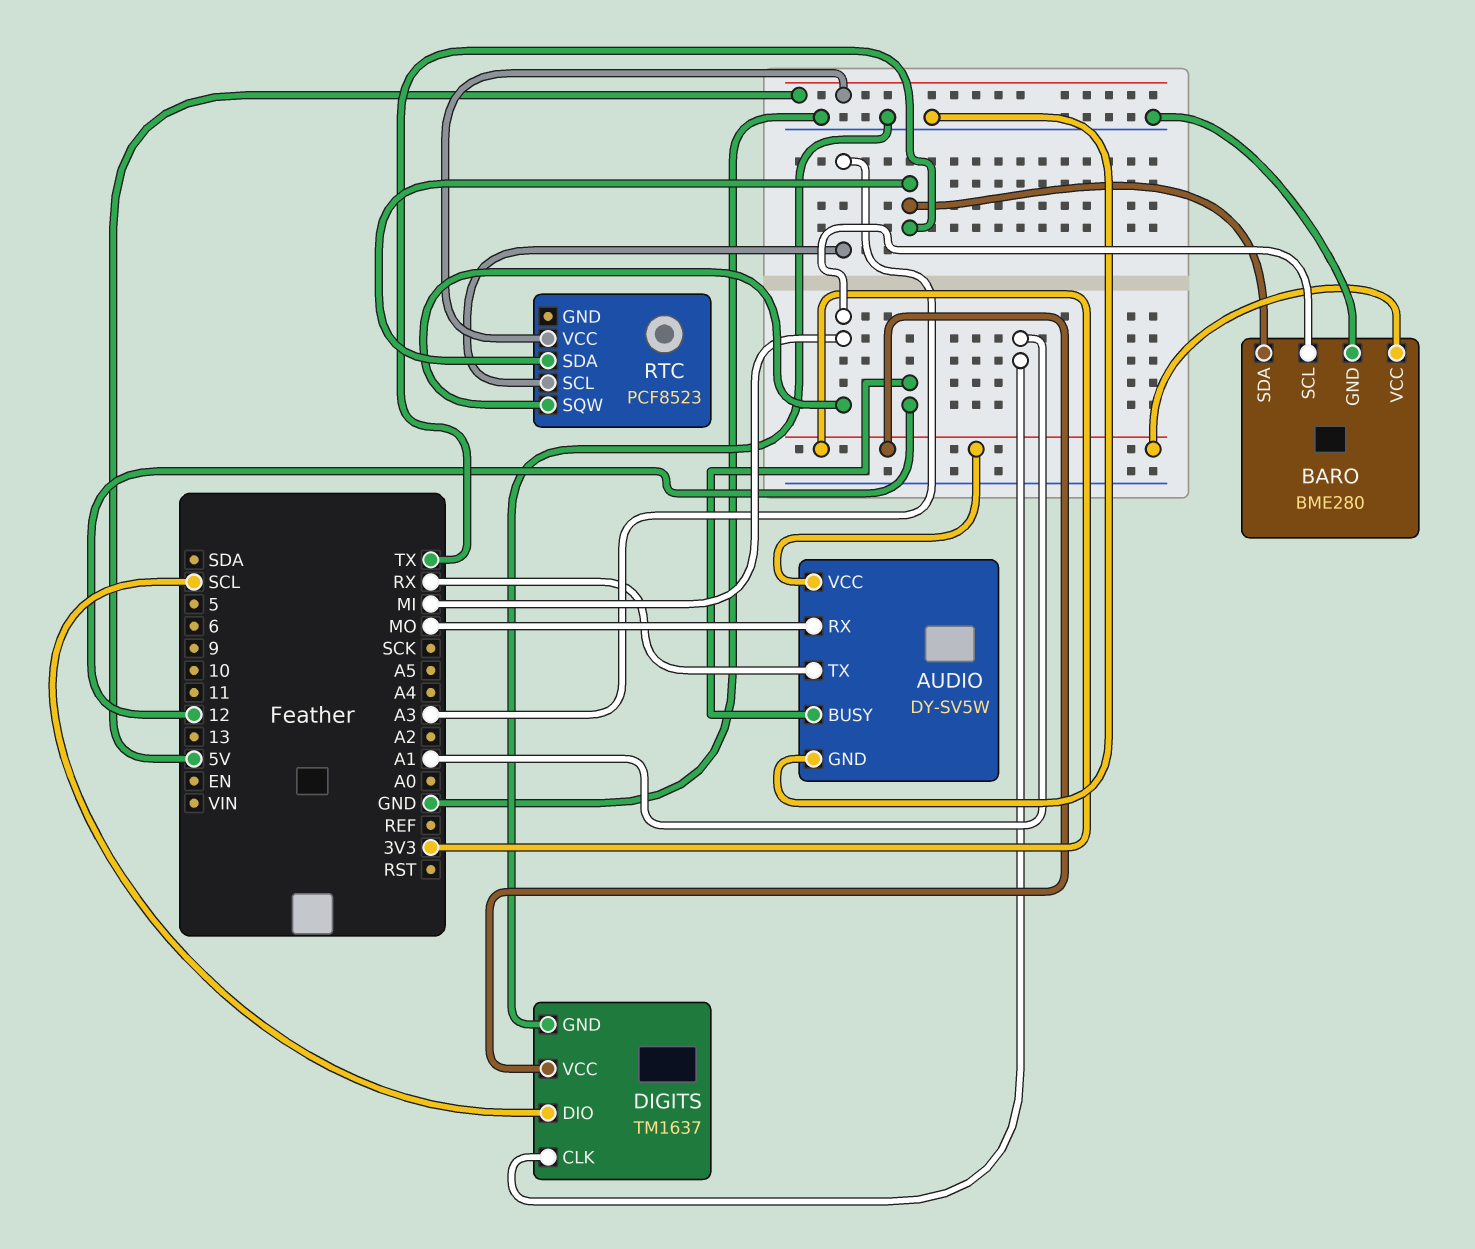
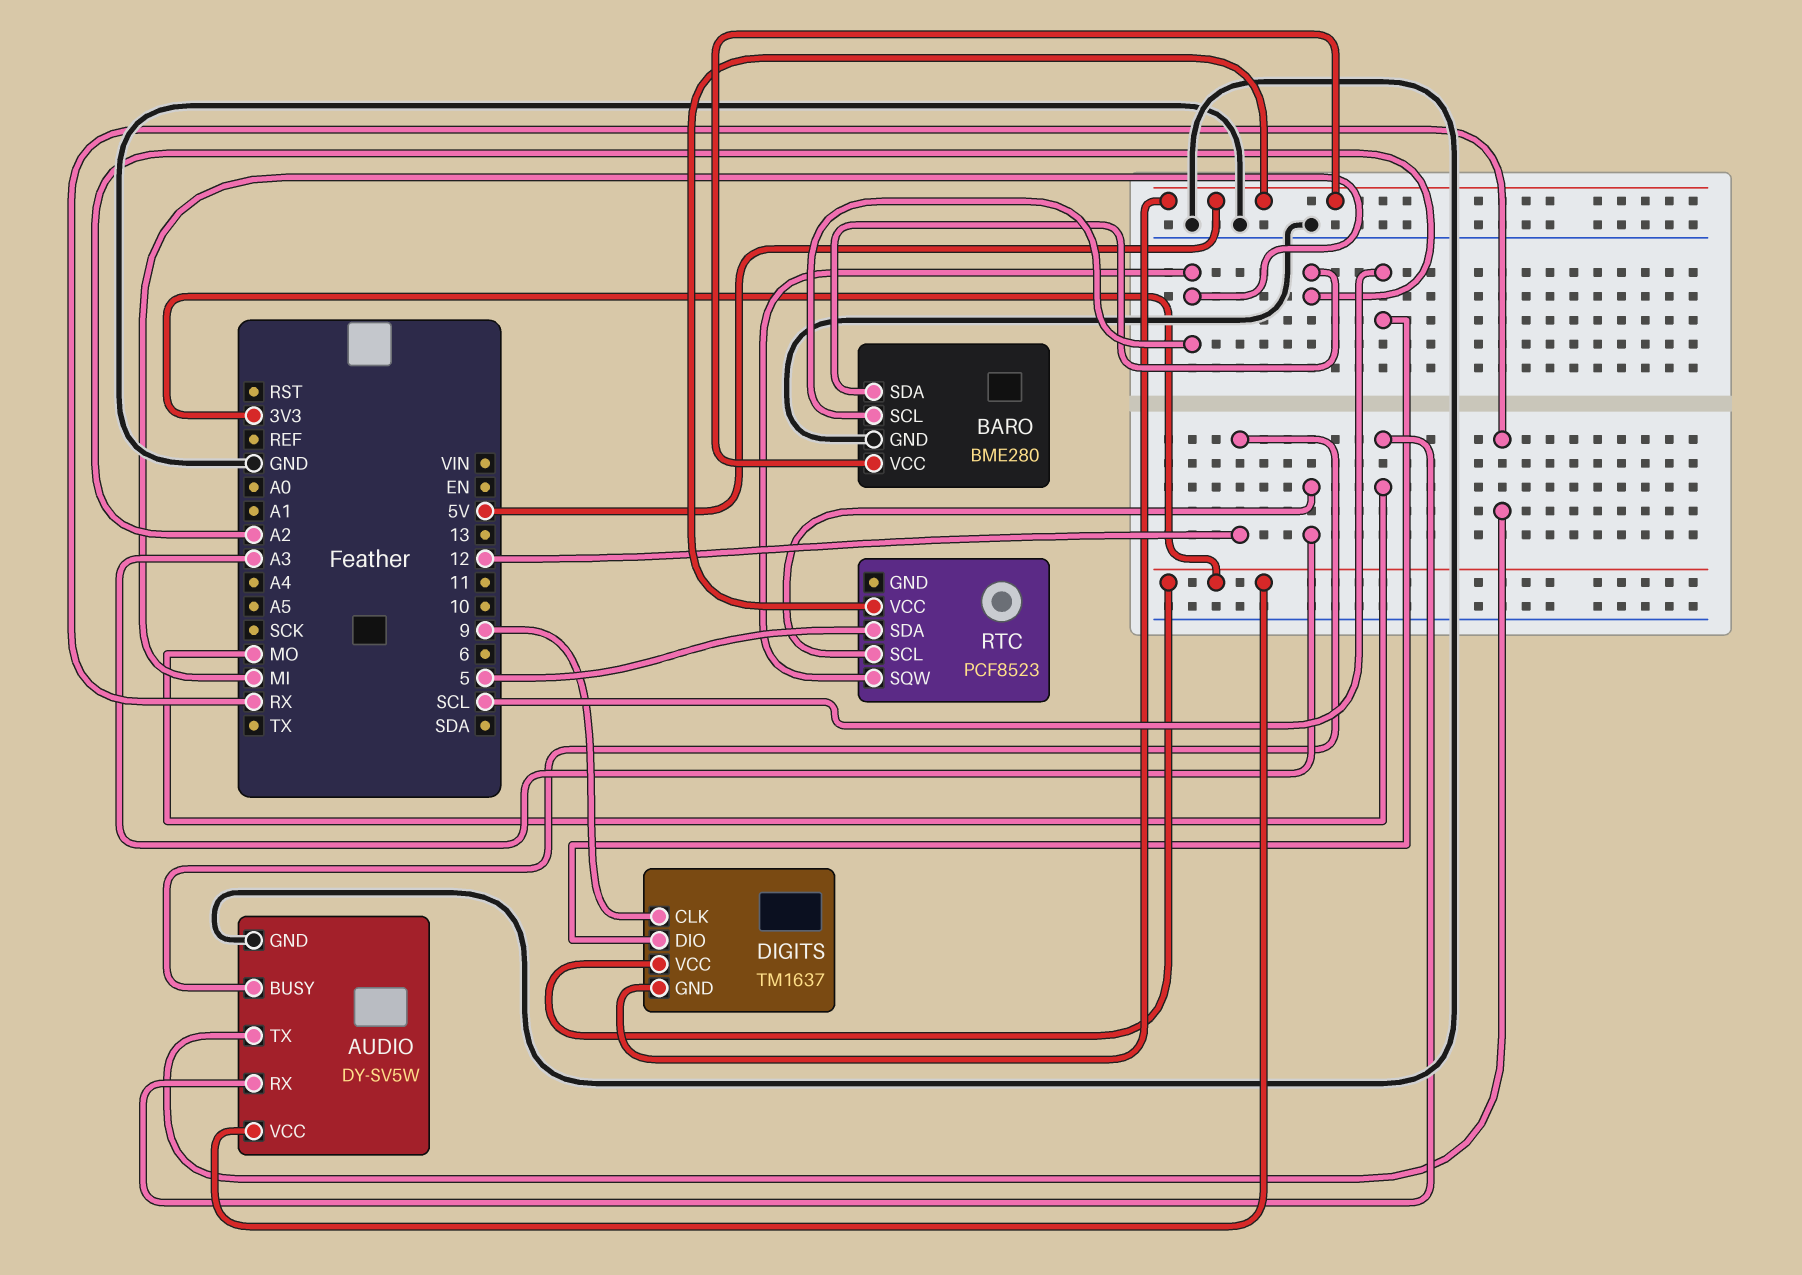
BARO pin SDA: TX -> A2
BARO pin VCC: 3V3 -> 5V
DIGITS pin CLK: A1 -> 9
DIGITS pin GND: GND -> 5V
RTC pin SDA: TX -> 5

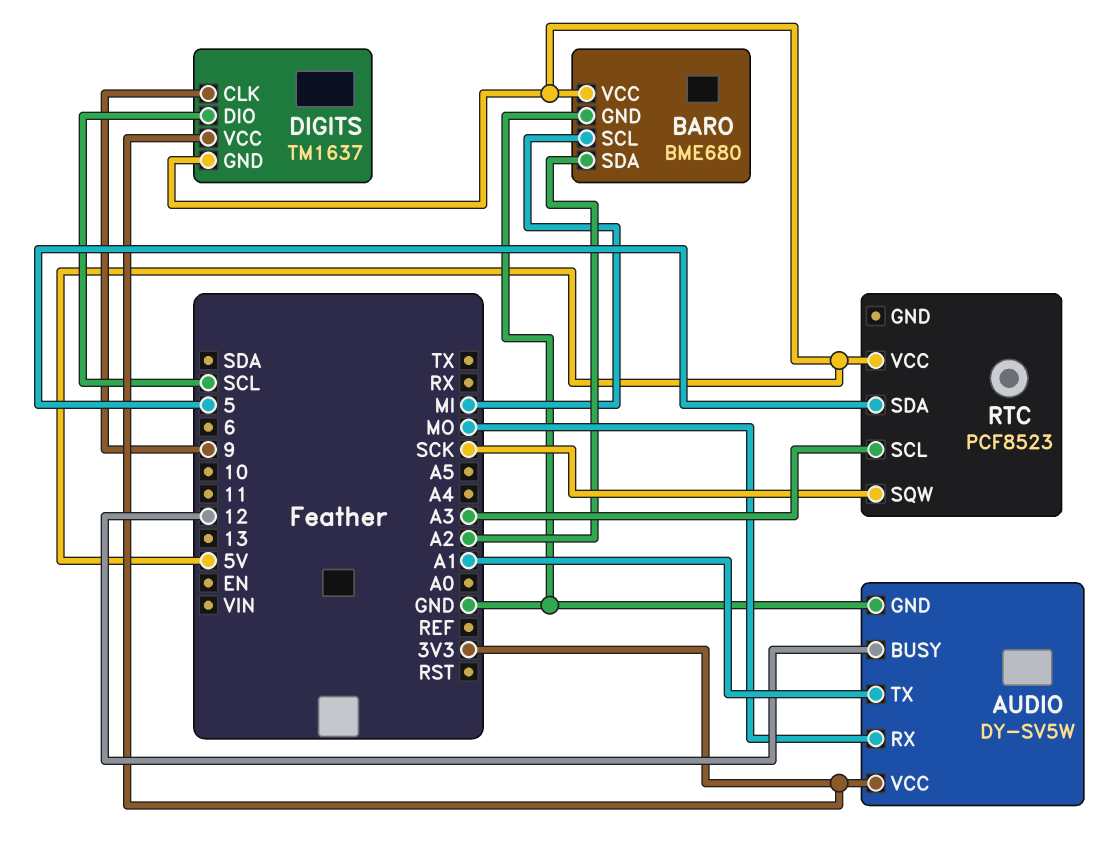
AUDIO pin TX: RX -> A1
BARO: BME280 -> BME680
RTC pin SQW: MI -> SCK

